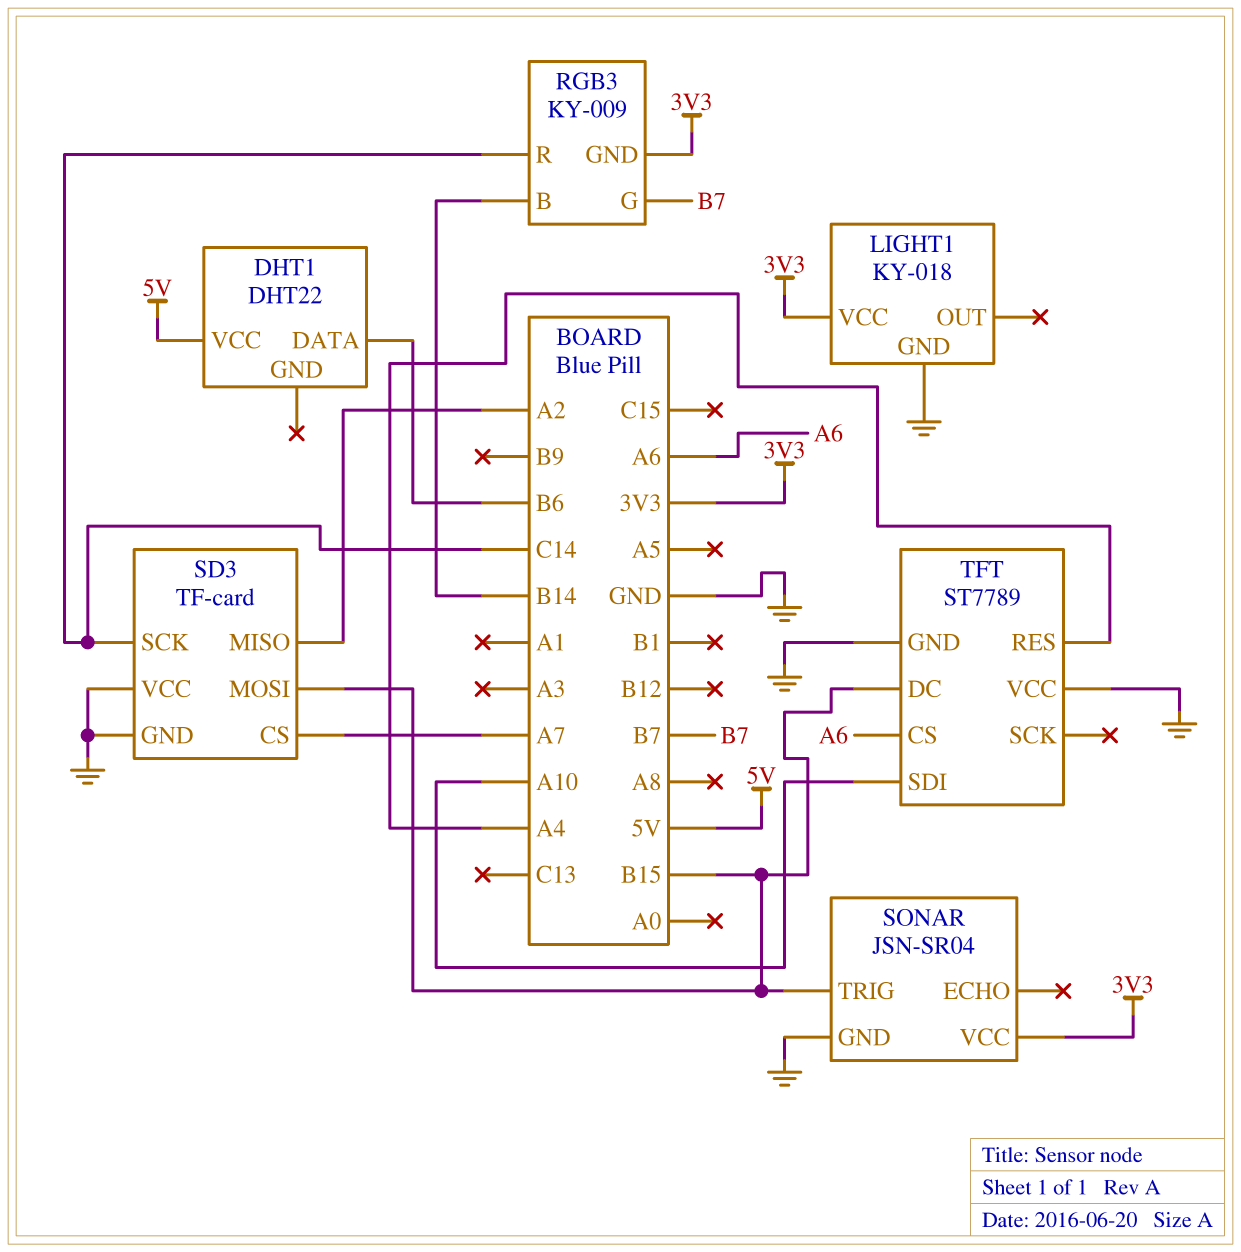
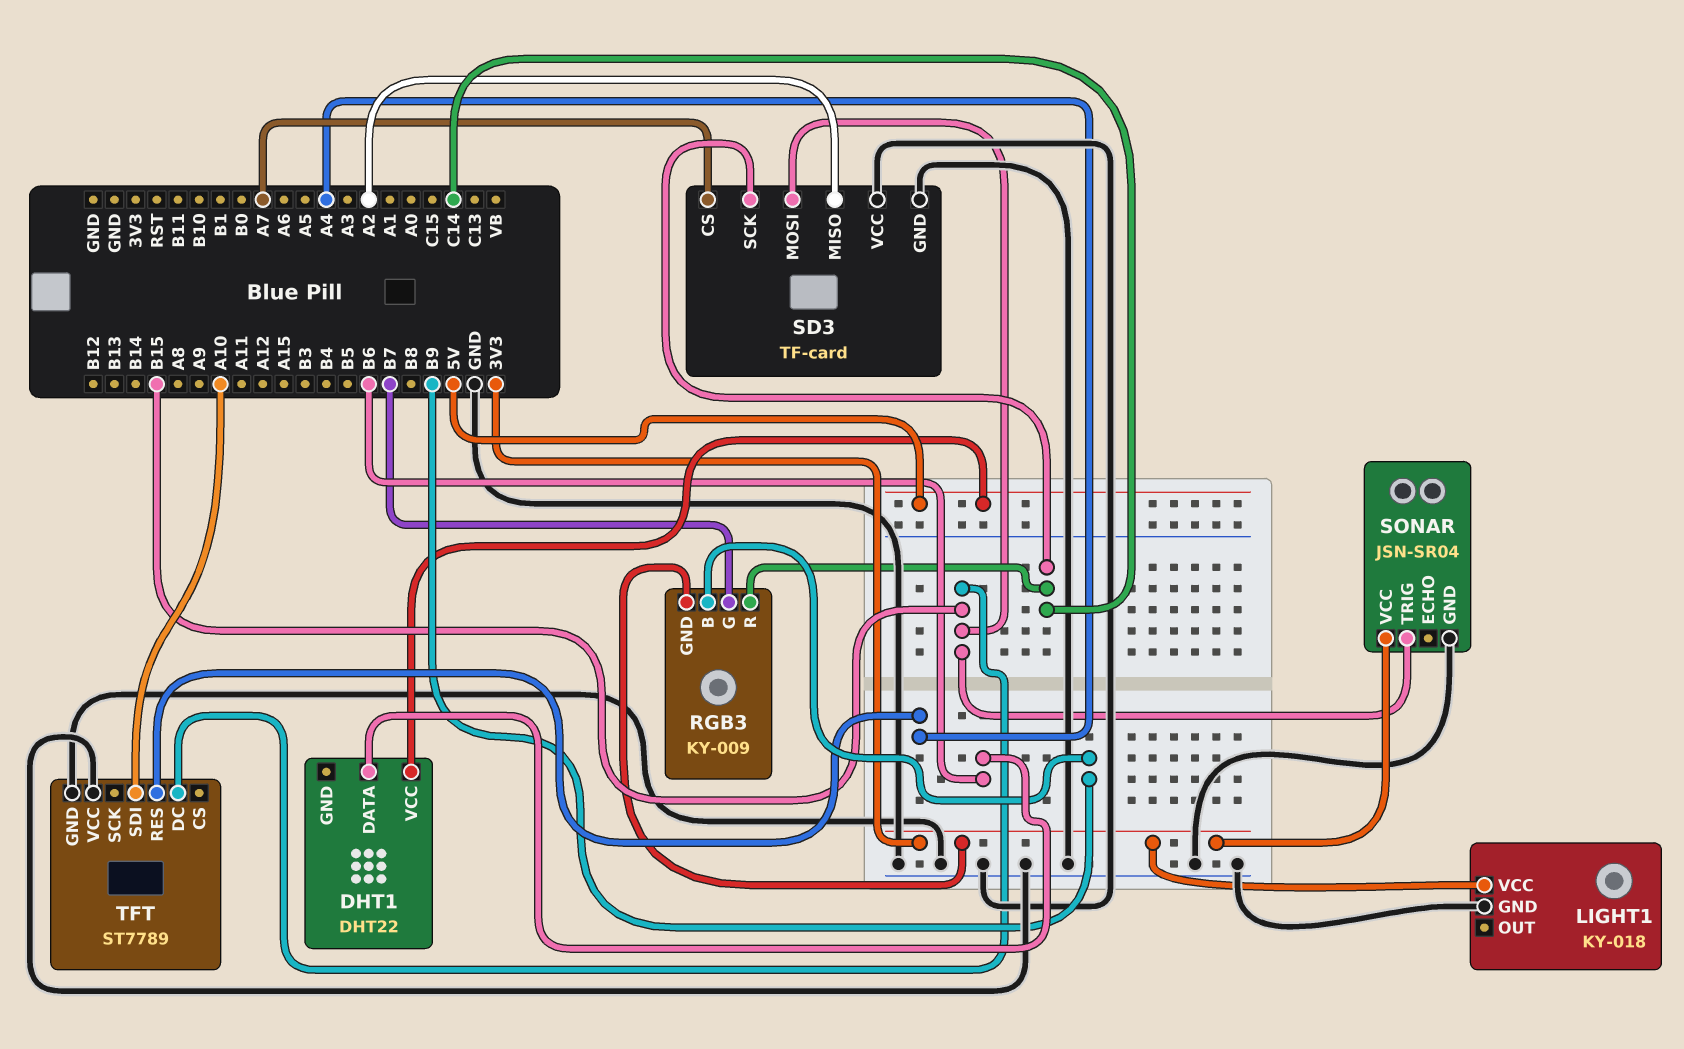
RGB3 pin B: B14 -> B9
TFT pin CS: A6 -> none

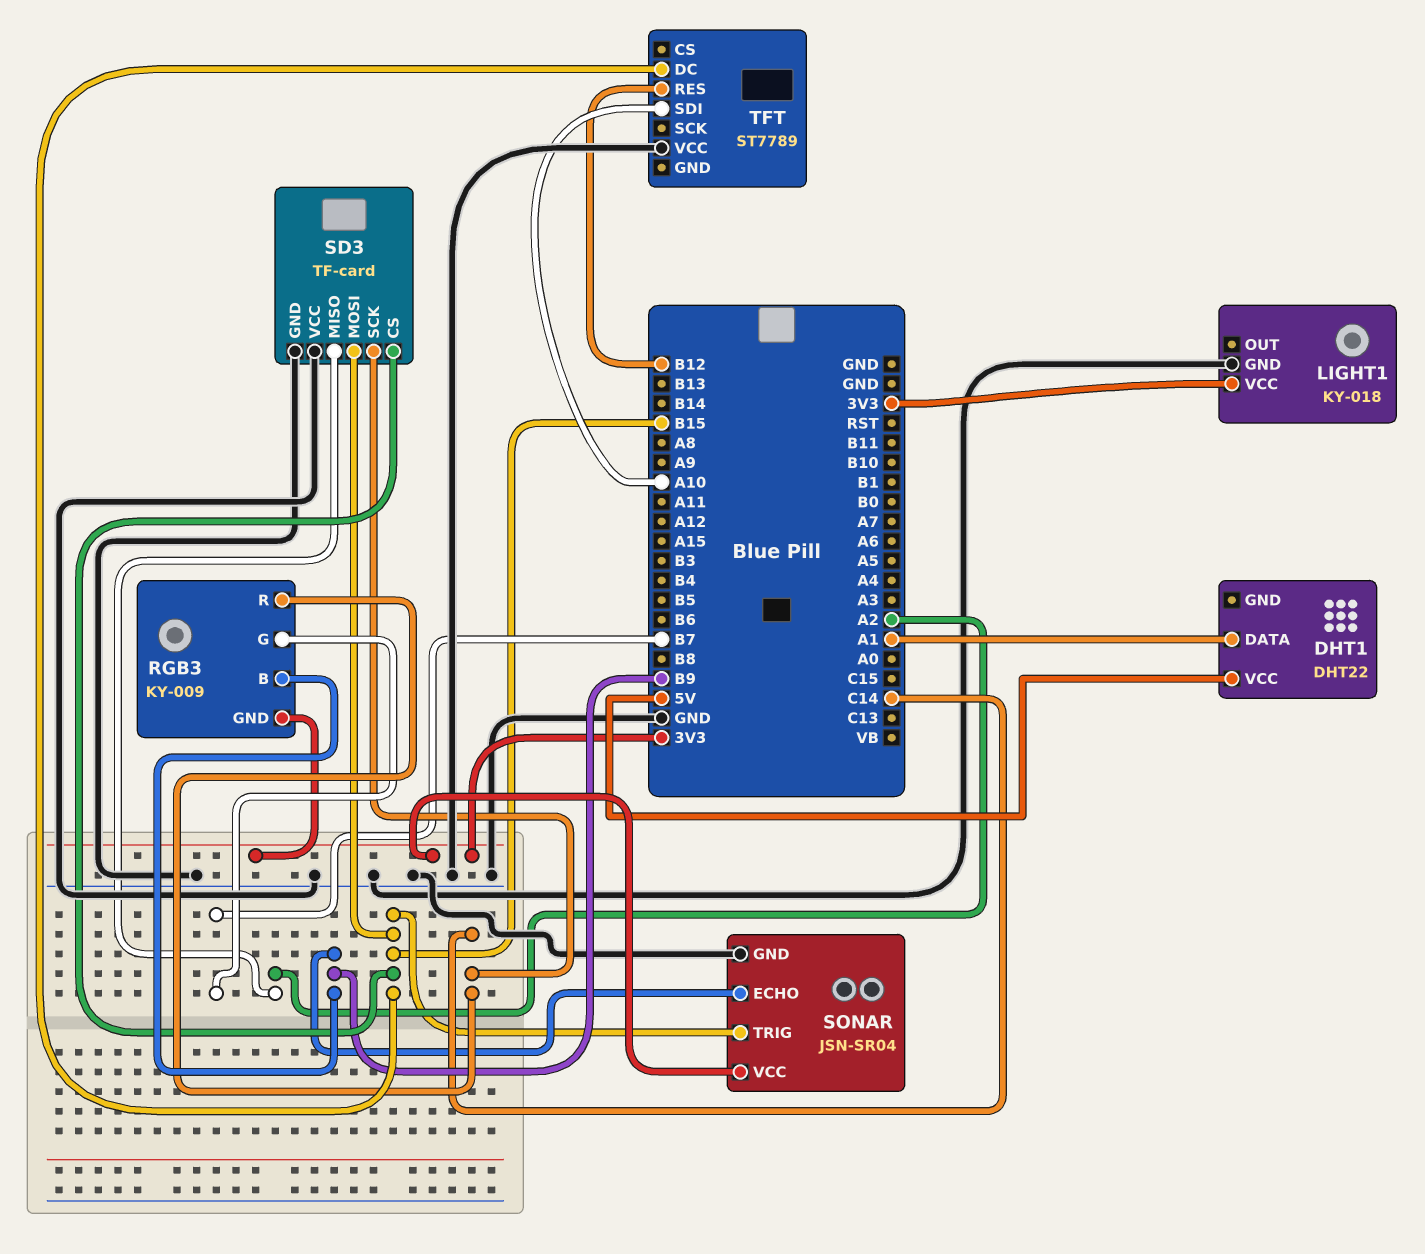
DHT1 pin DATA: B6 -> A1
SD3 pin CS: A7 -> B15
SONAR pin ECHO: none -> B9
TFT pin GND: GND -> none
TFT pin RES: A4 -> B12

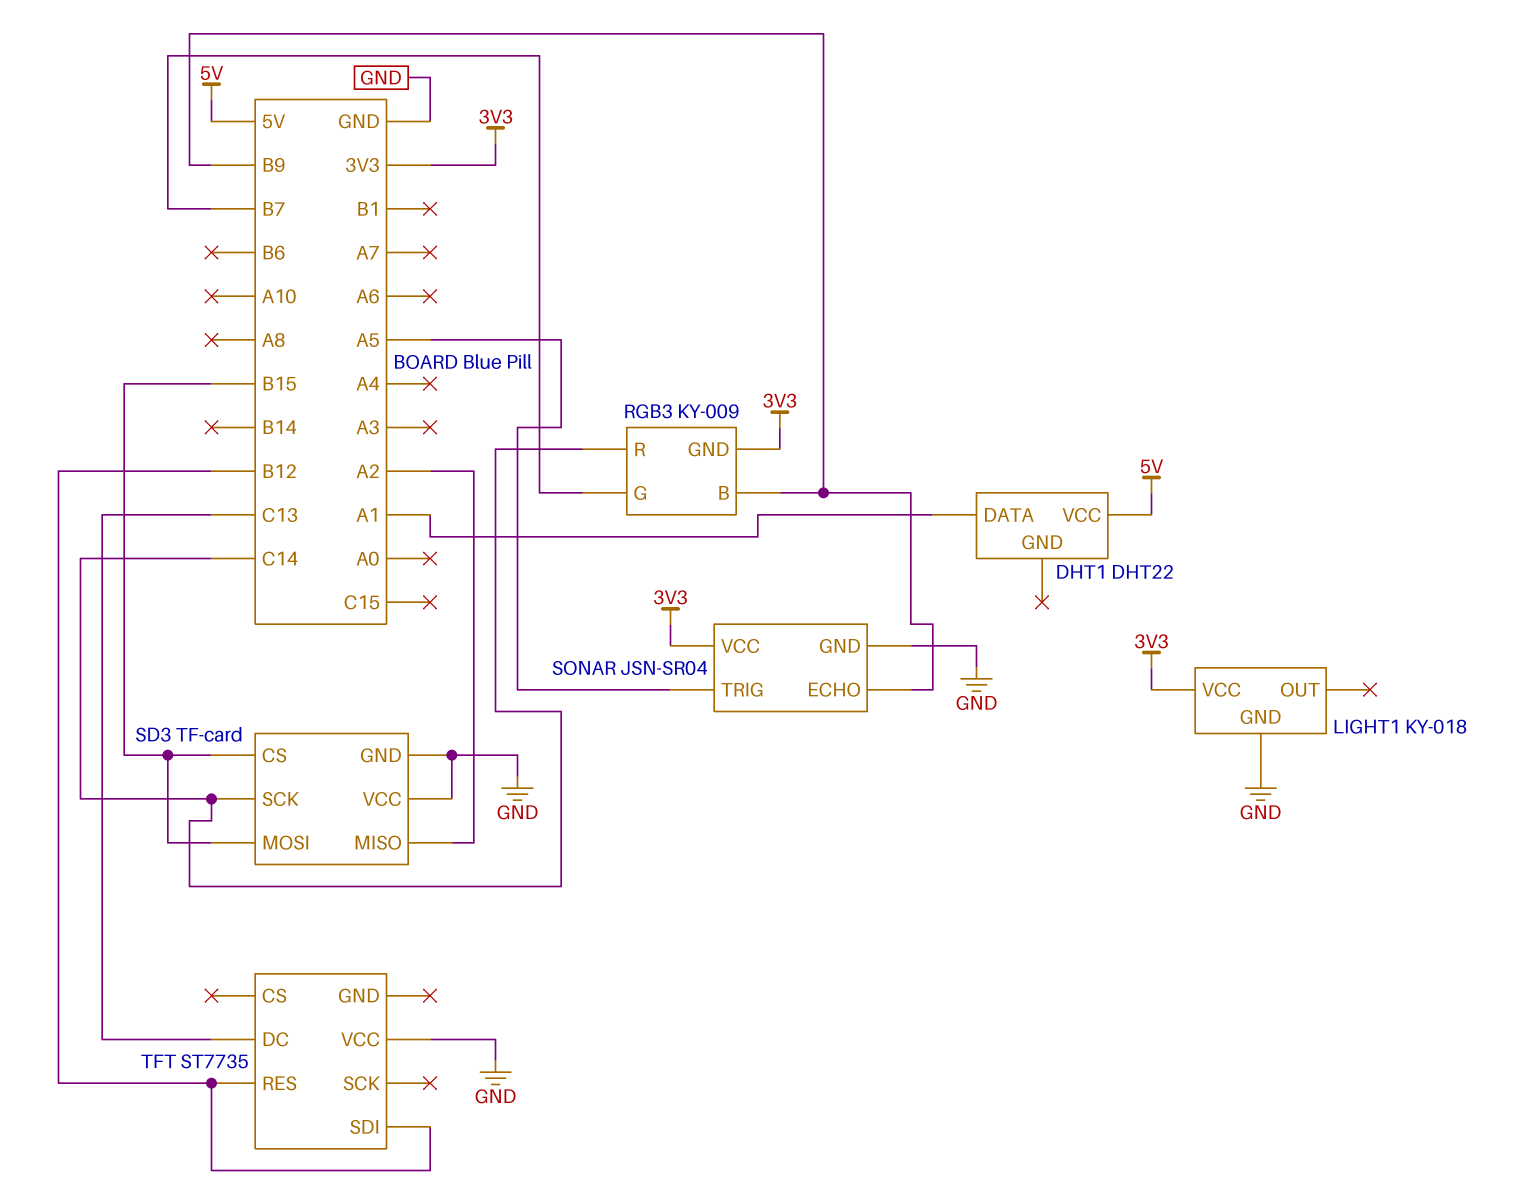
SONAR pin TRIG: B15 -> A5
TFT: ST7789 -> ST7735
TFT pin DC: B15 -> C13
TFT pin SDI: A10 -> B12

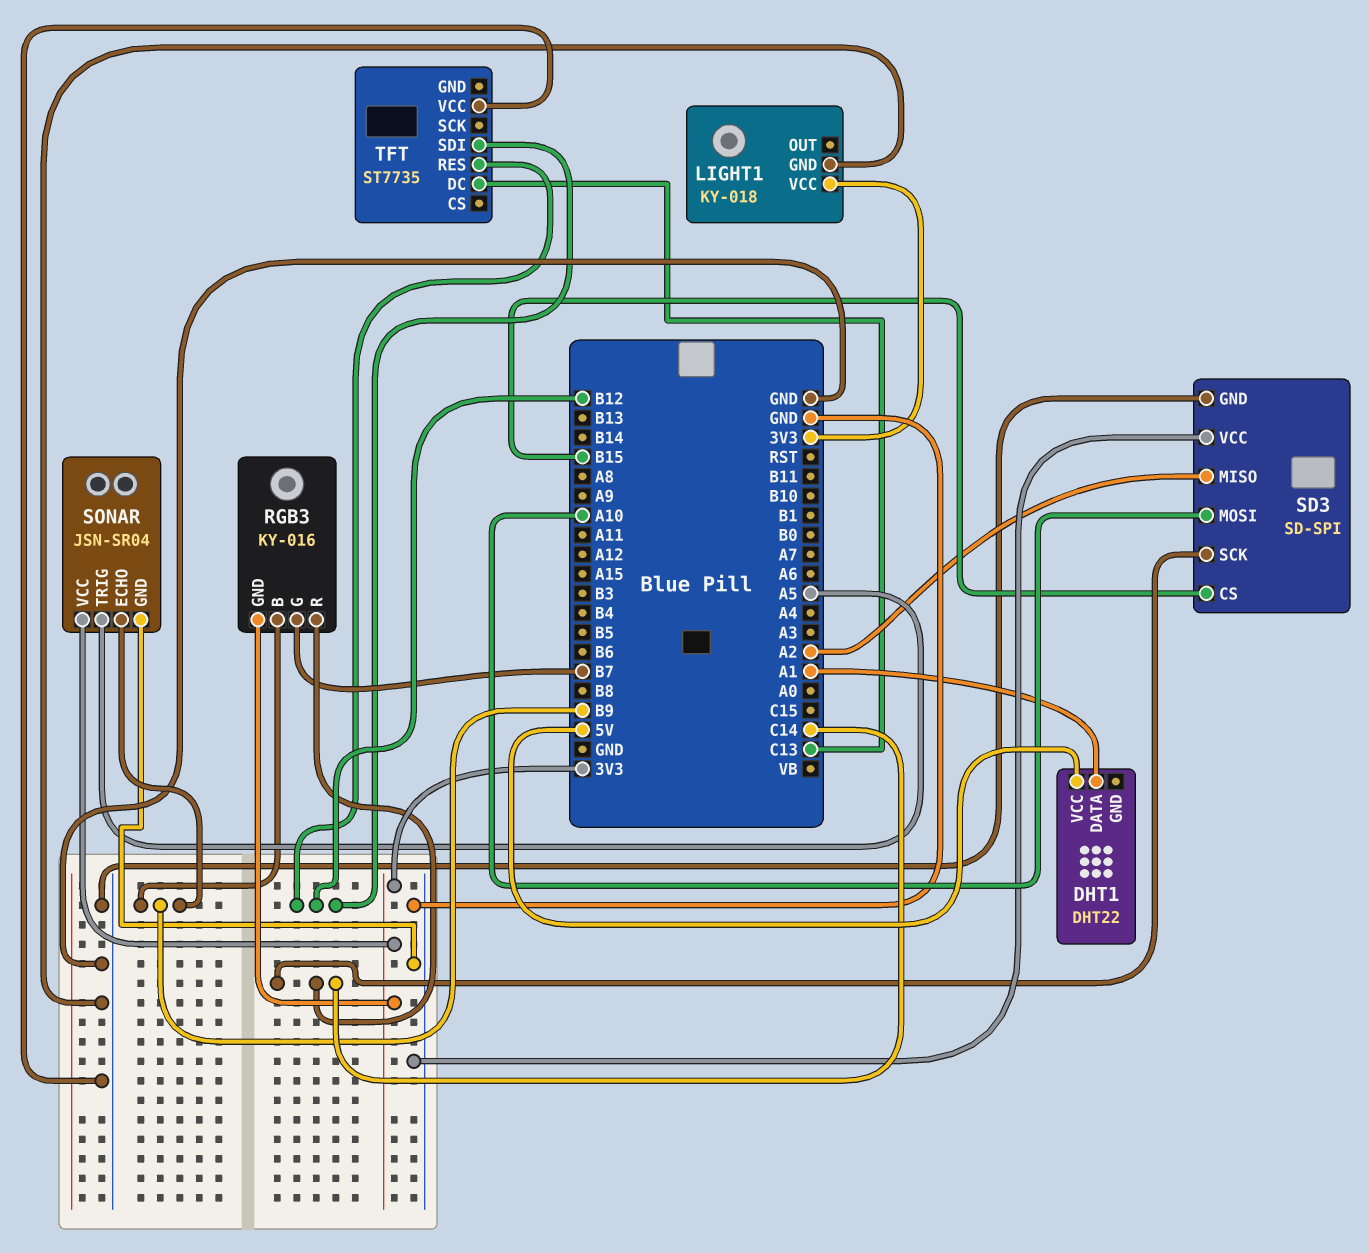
RGB3: KY-009 -> KY-016
SD3: TF-card -> SD-SPI
SD3 pin MOSI: B15 -> A10

